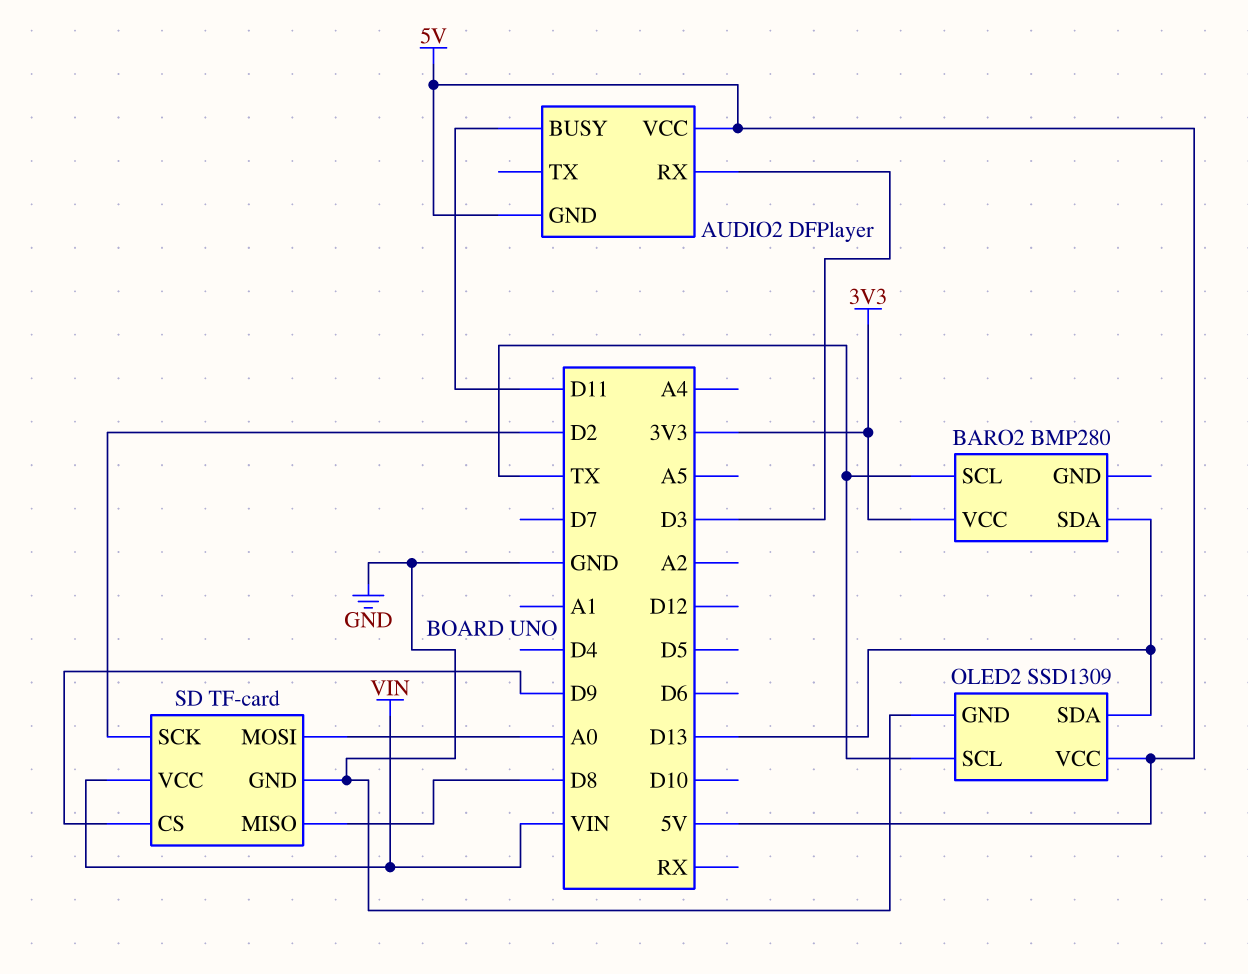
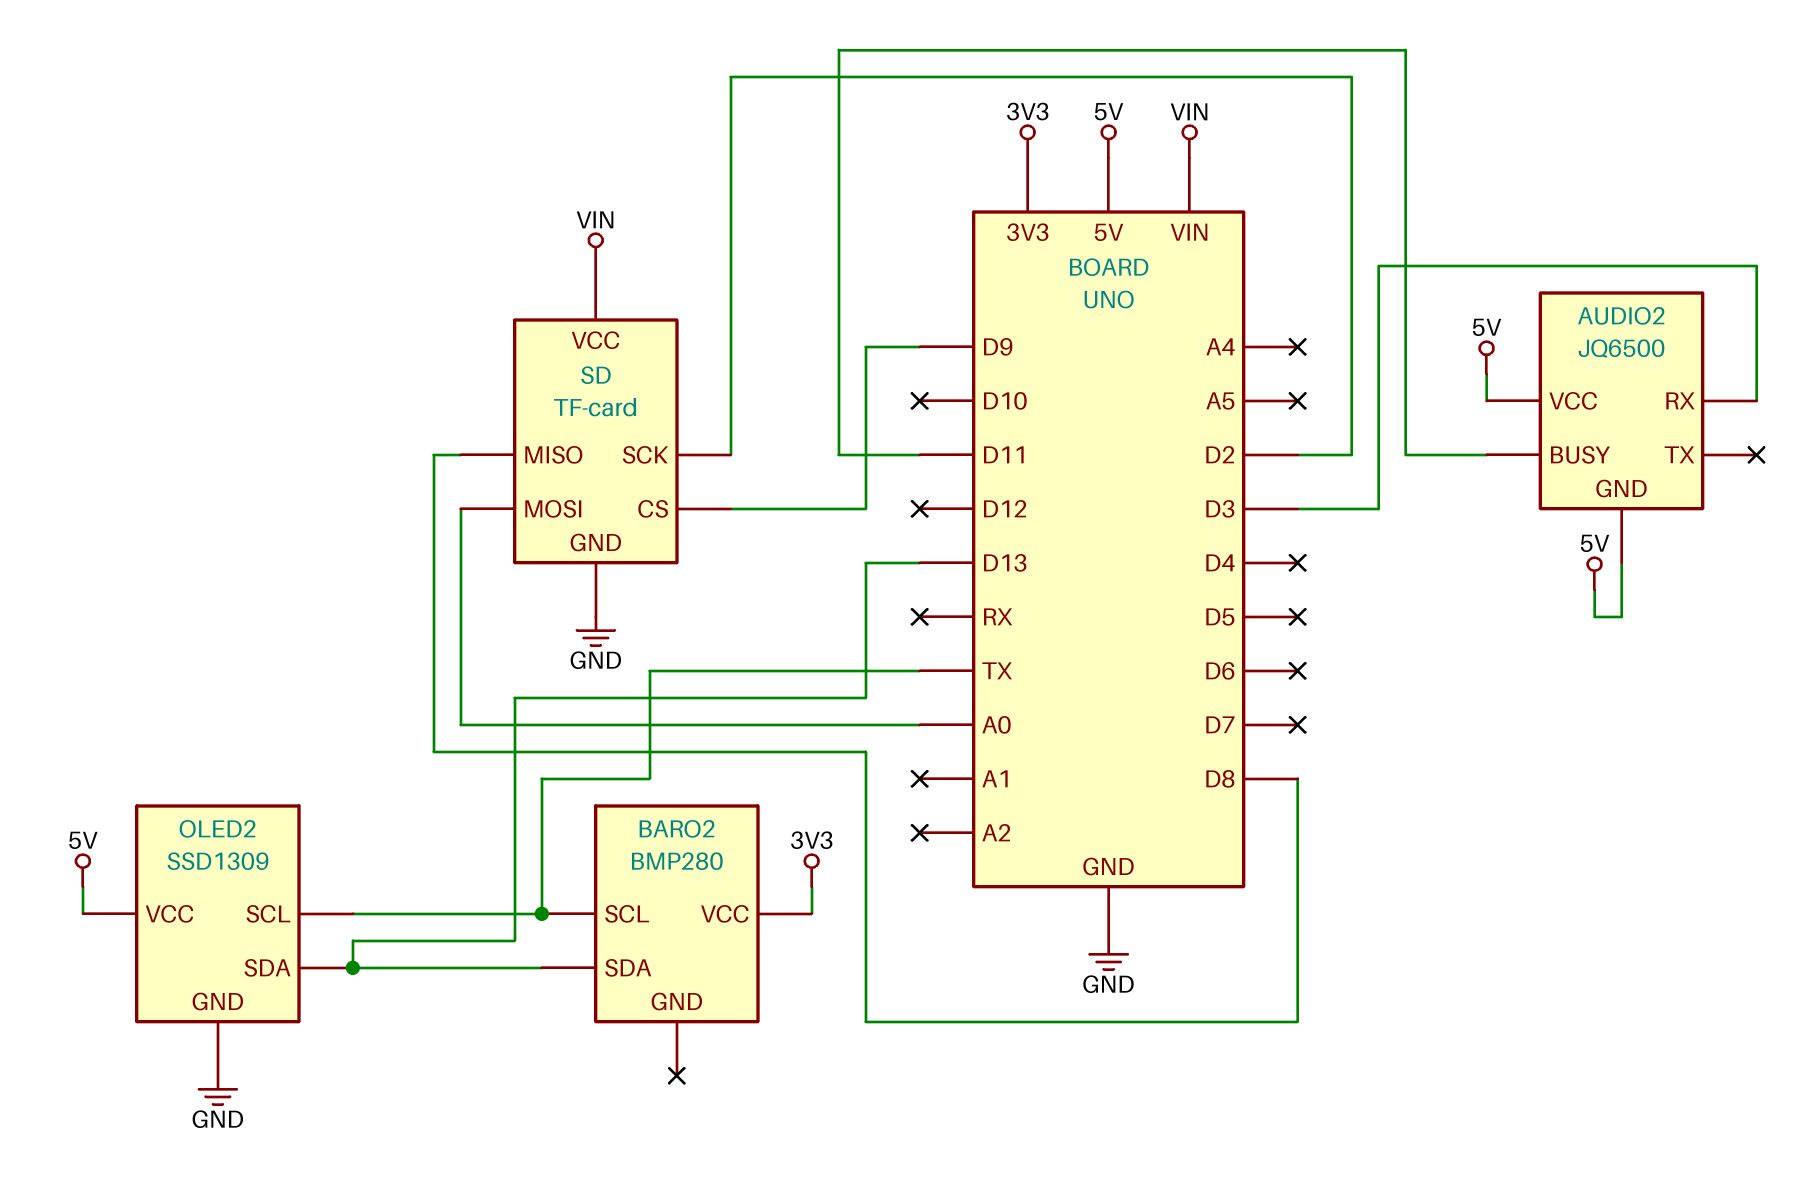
AUDIO2: DFPlayer -> JQ6500

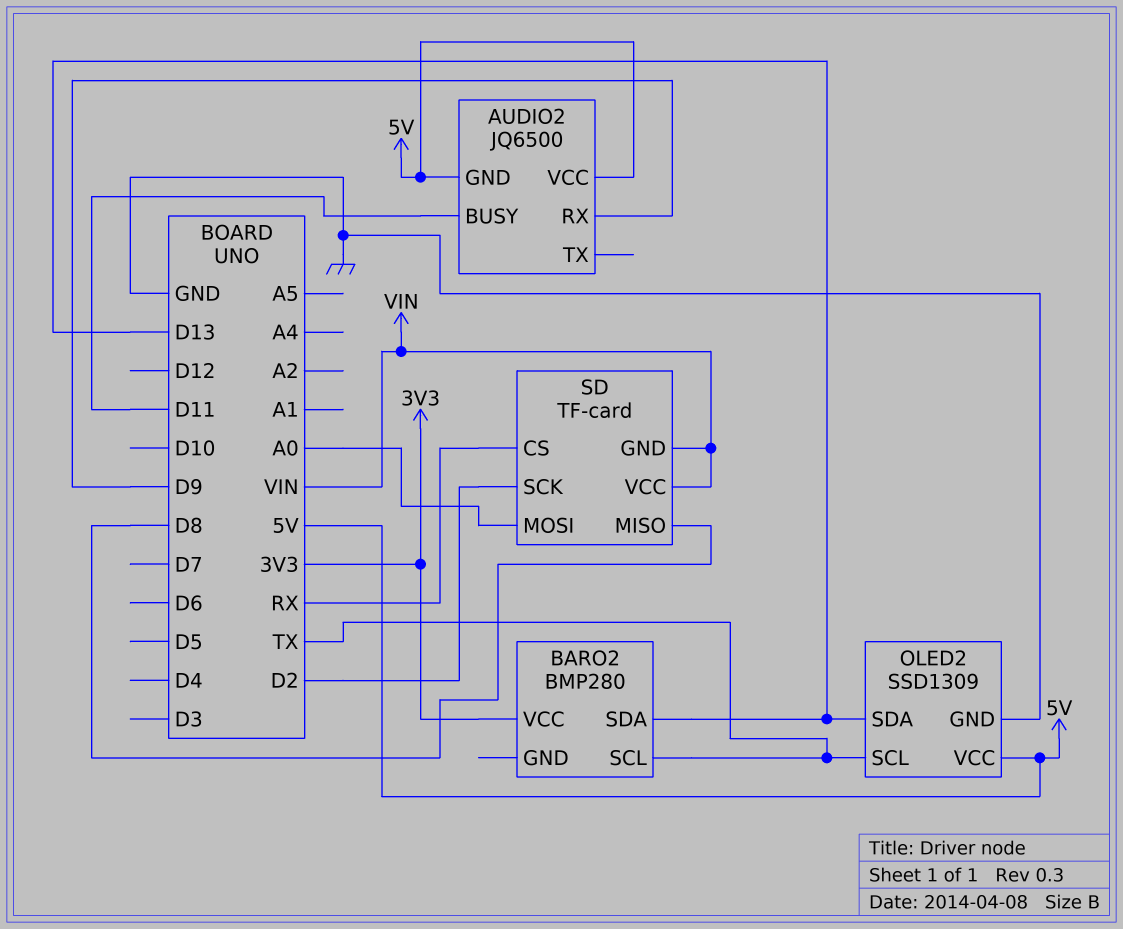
AUDIO2 pin RX: D3 -> D9
SD pin CS: D9 -> RX
SD pin GND: GND -> VIN

